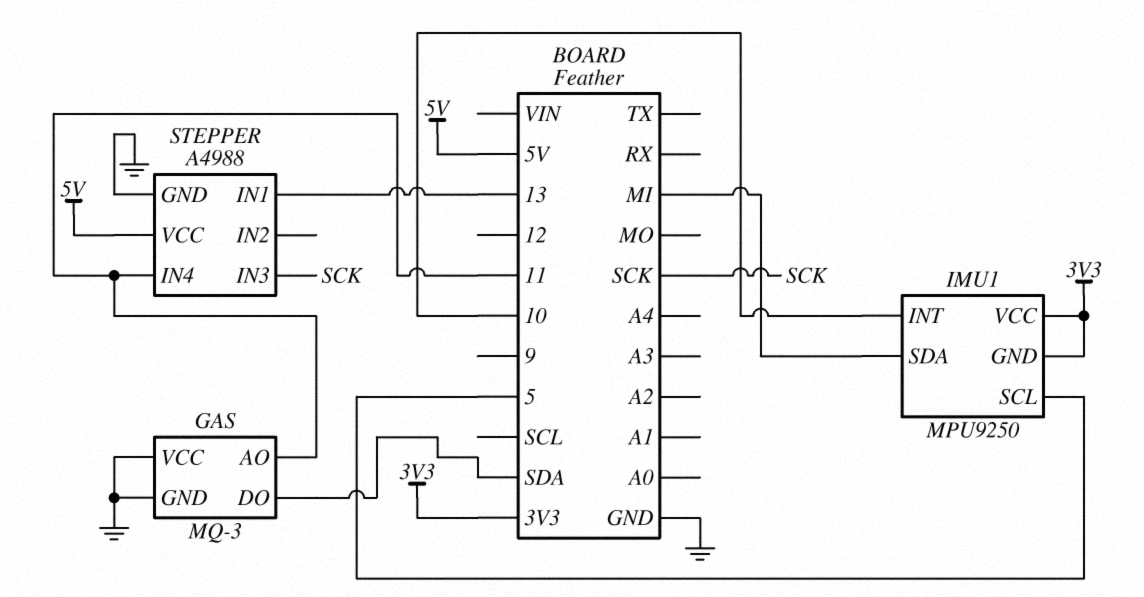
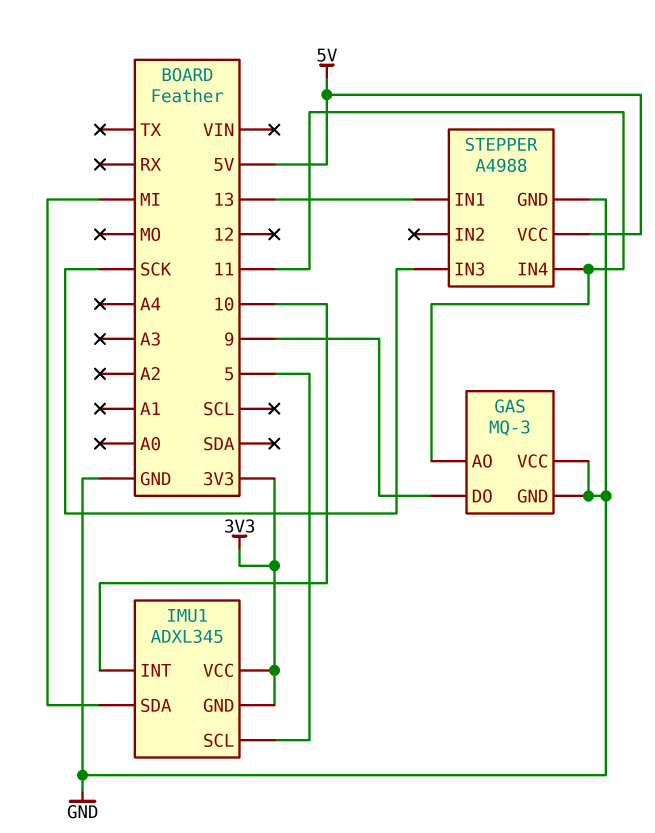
GAS pin DO: SDA -> 9
IMU1: MPU9250 -> ADXL345

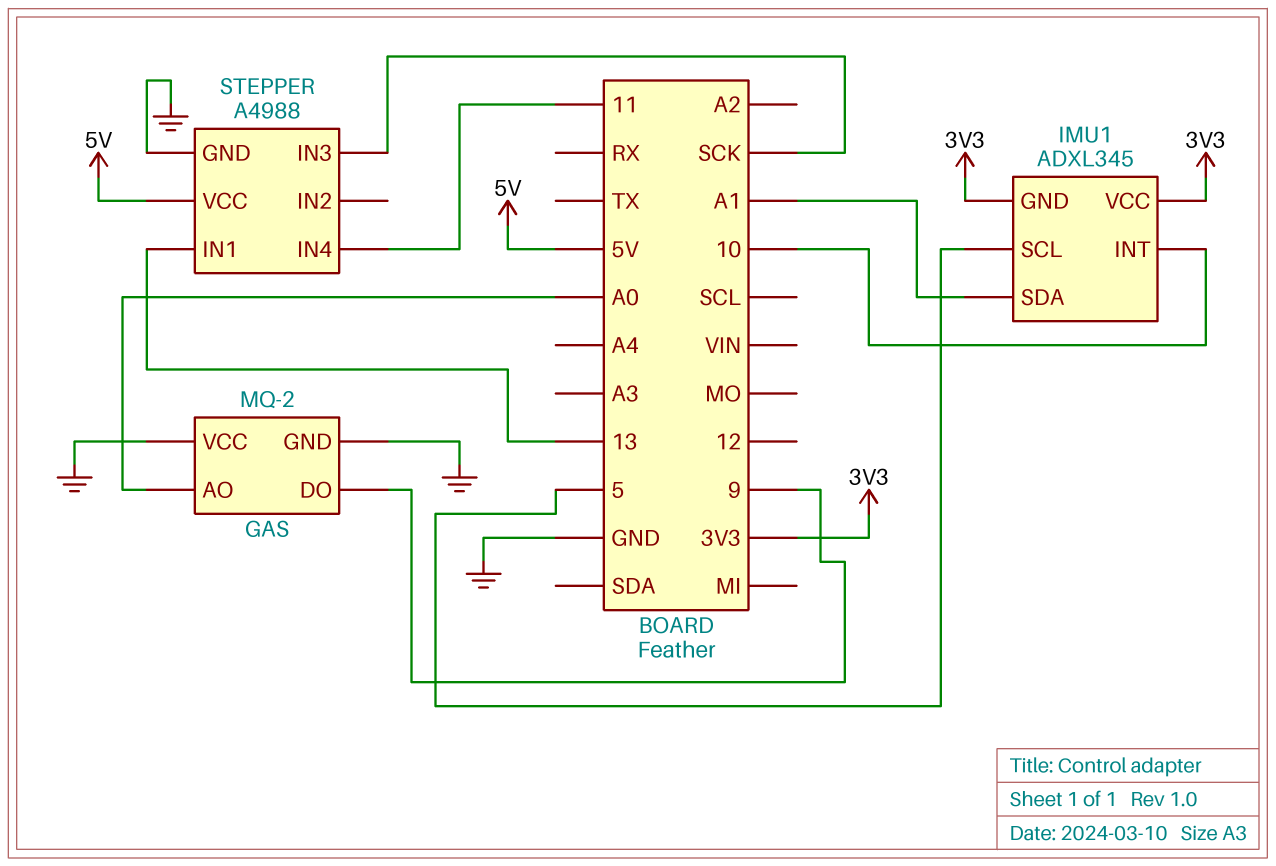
GAS: MQ-3 -> MQ-2
GAS pin AO: 11 -> A0
IMU1 pin SDA: MI -> A1

